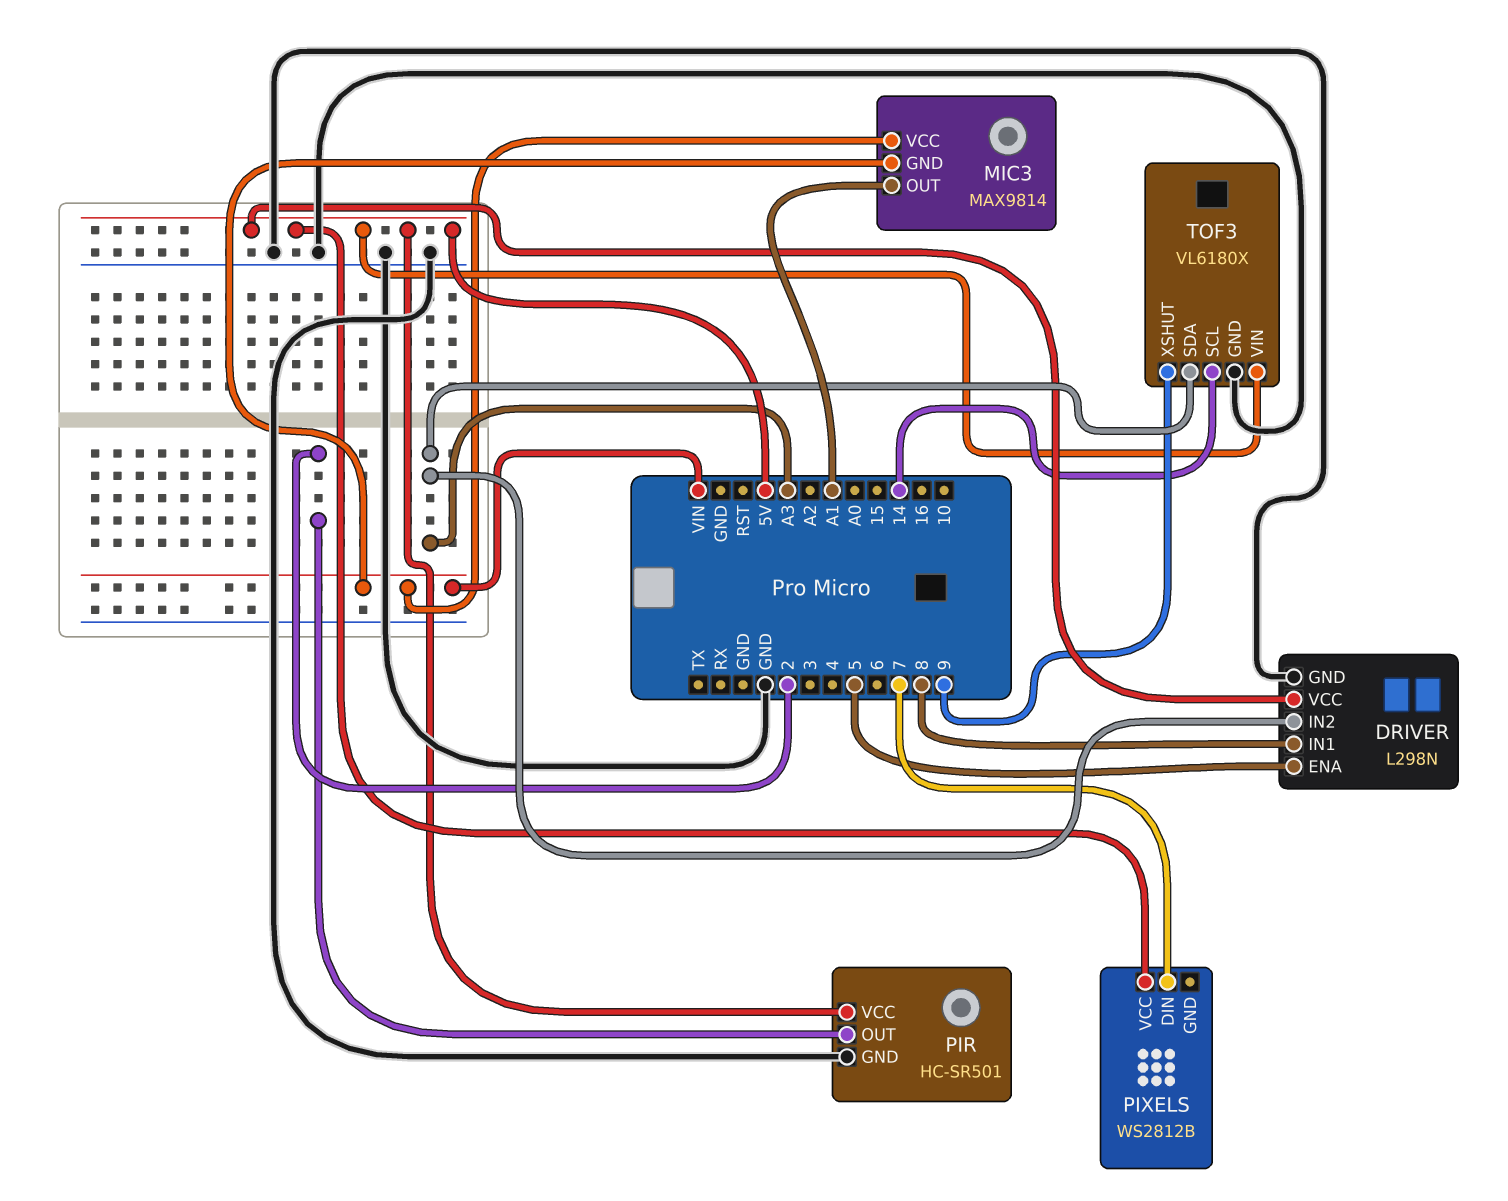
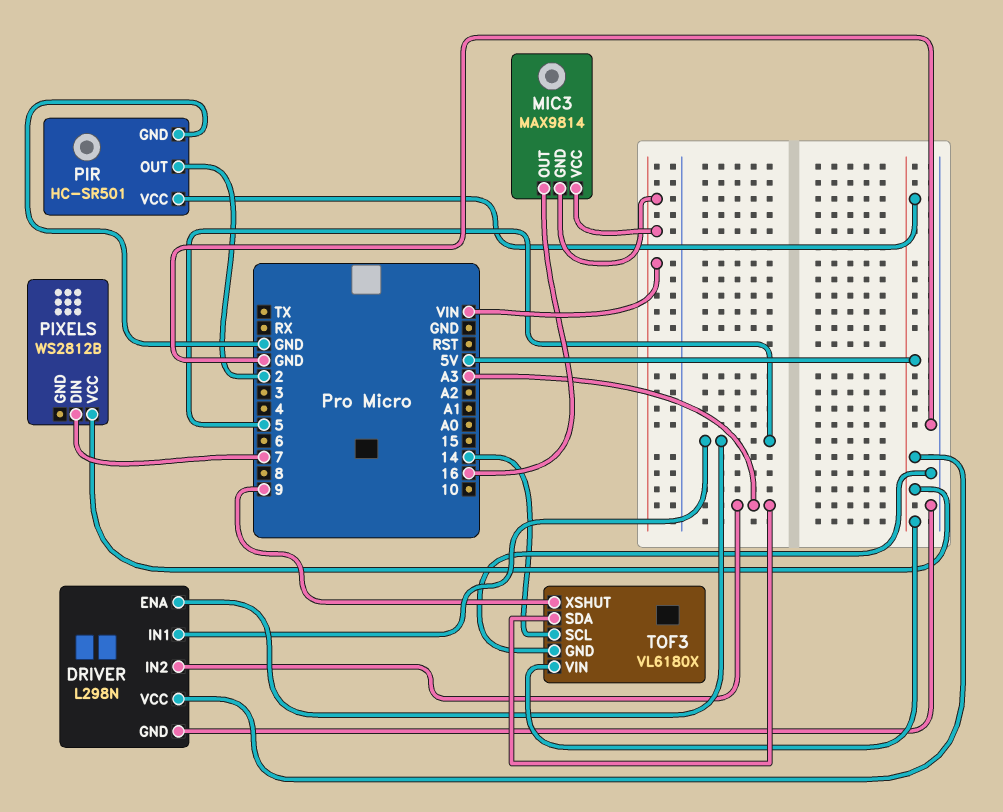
DRIVER pin IN1: 8 -> 5
MIC3 pin OUT: A1 -> 16

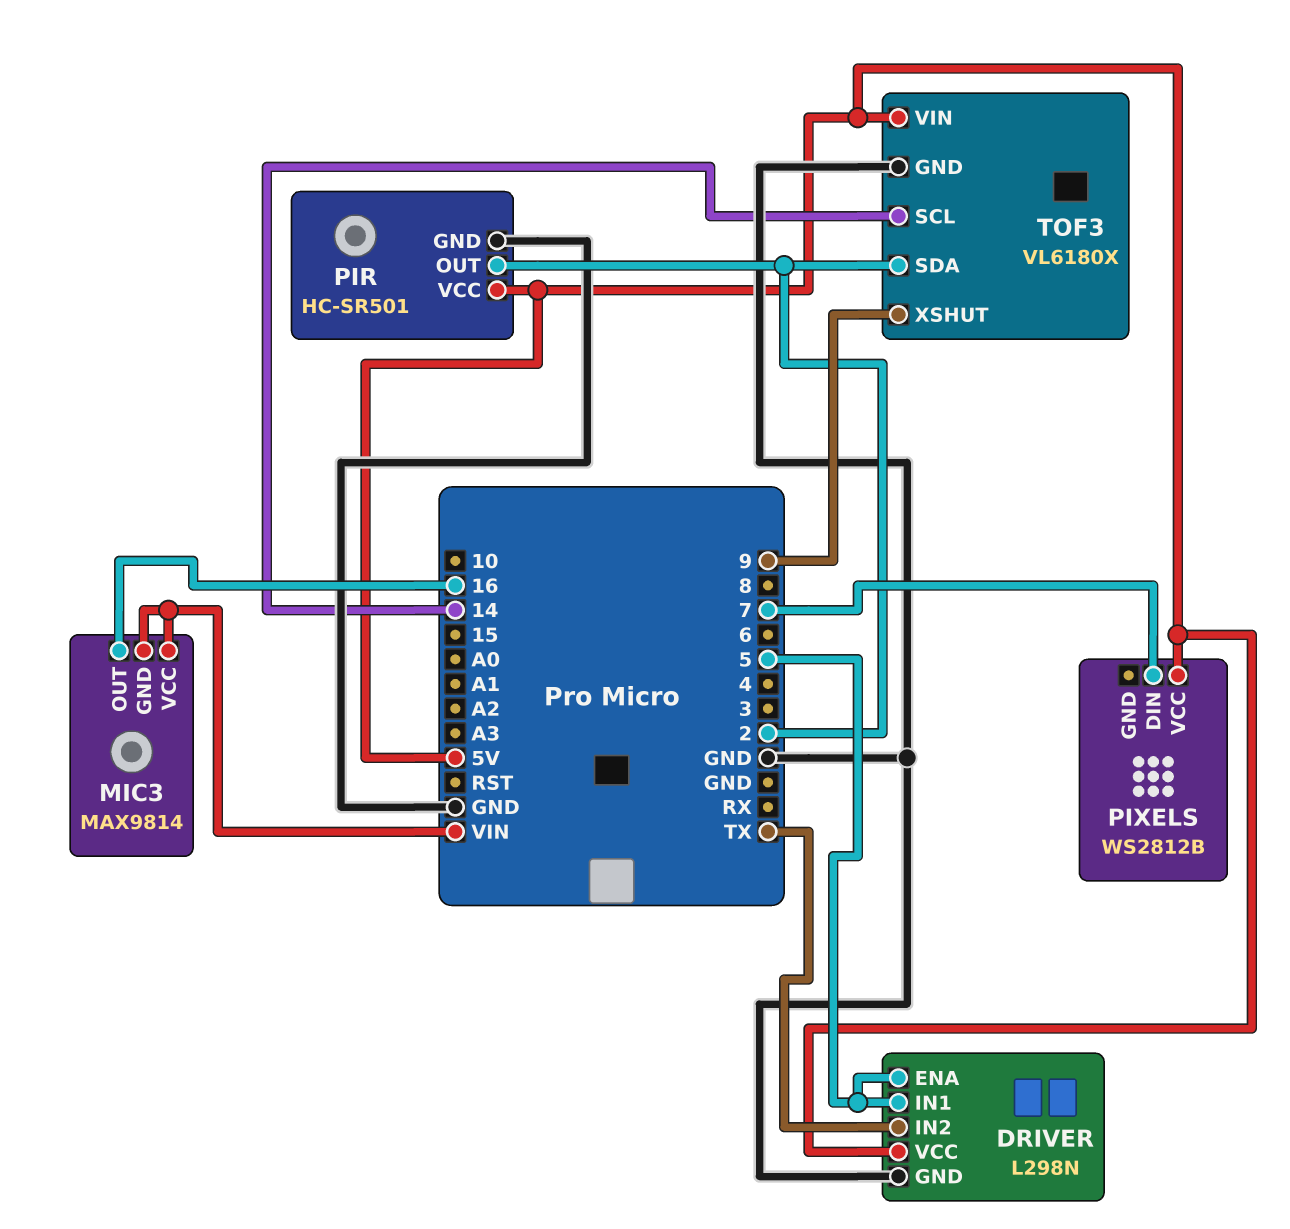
DRIVER pin IN2: A3 -> TX
TOF3 pin SDA: A3 -> 2

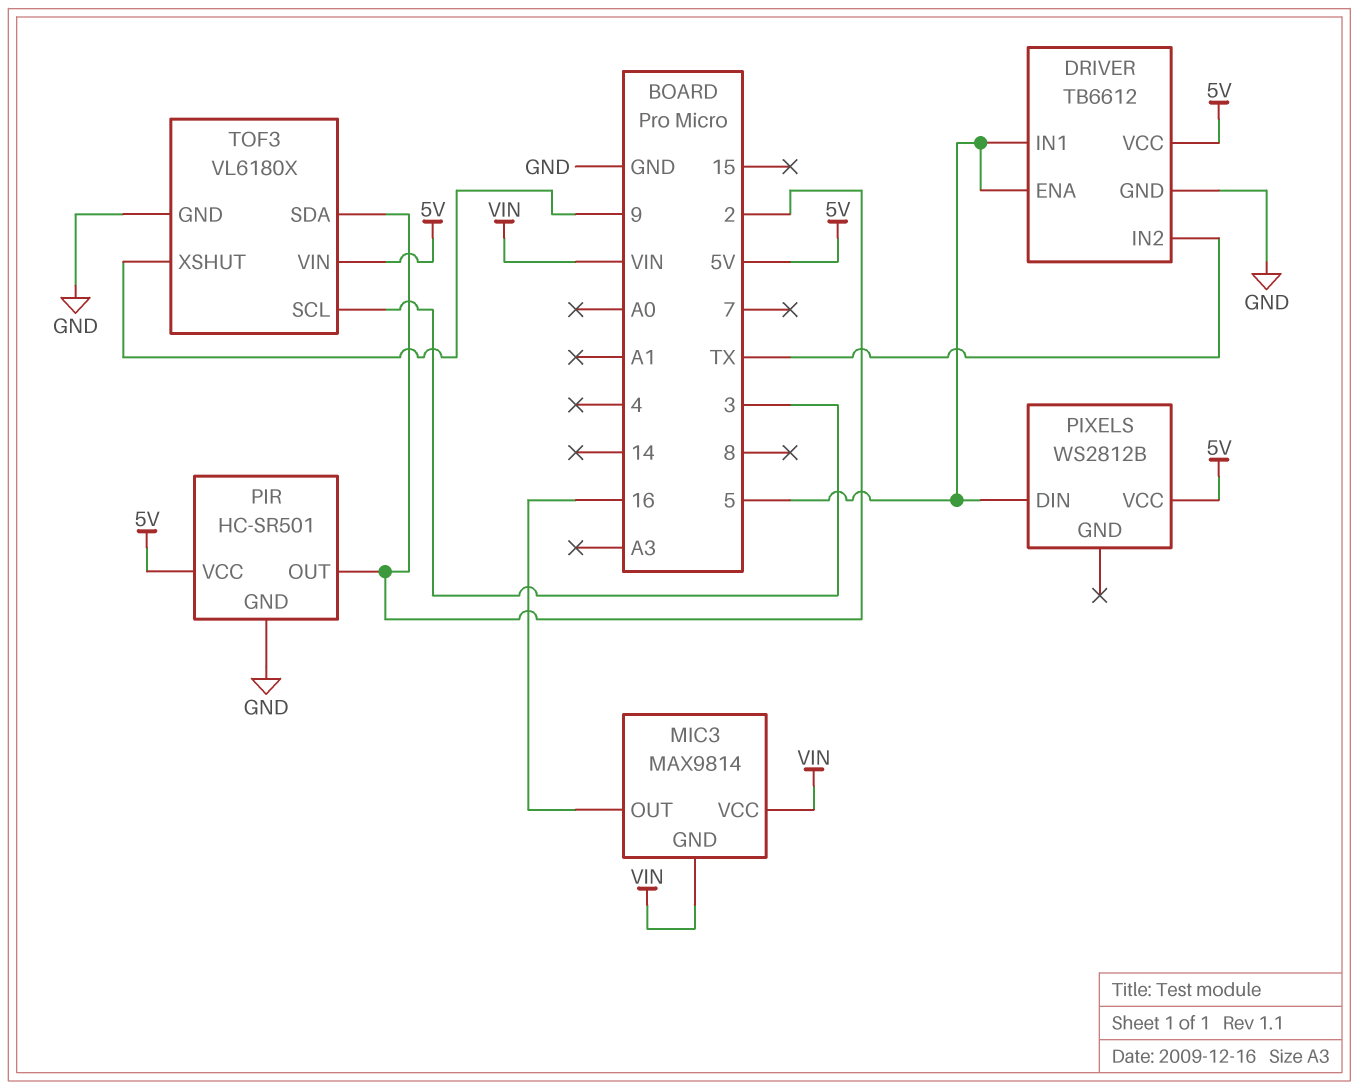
DRIVER: L298N -> TB6612
PIXELS pin DIN: 7 -> 5
TOF3 pin SCL: 14 -> 3

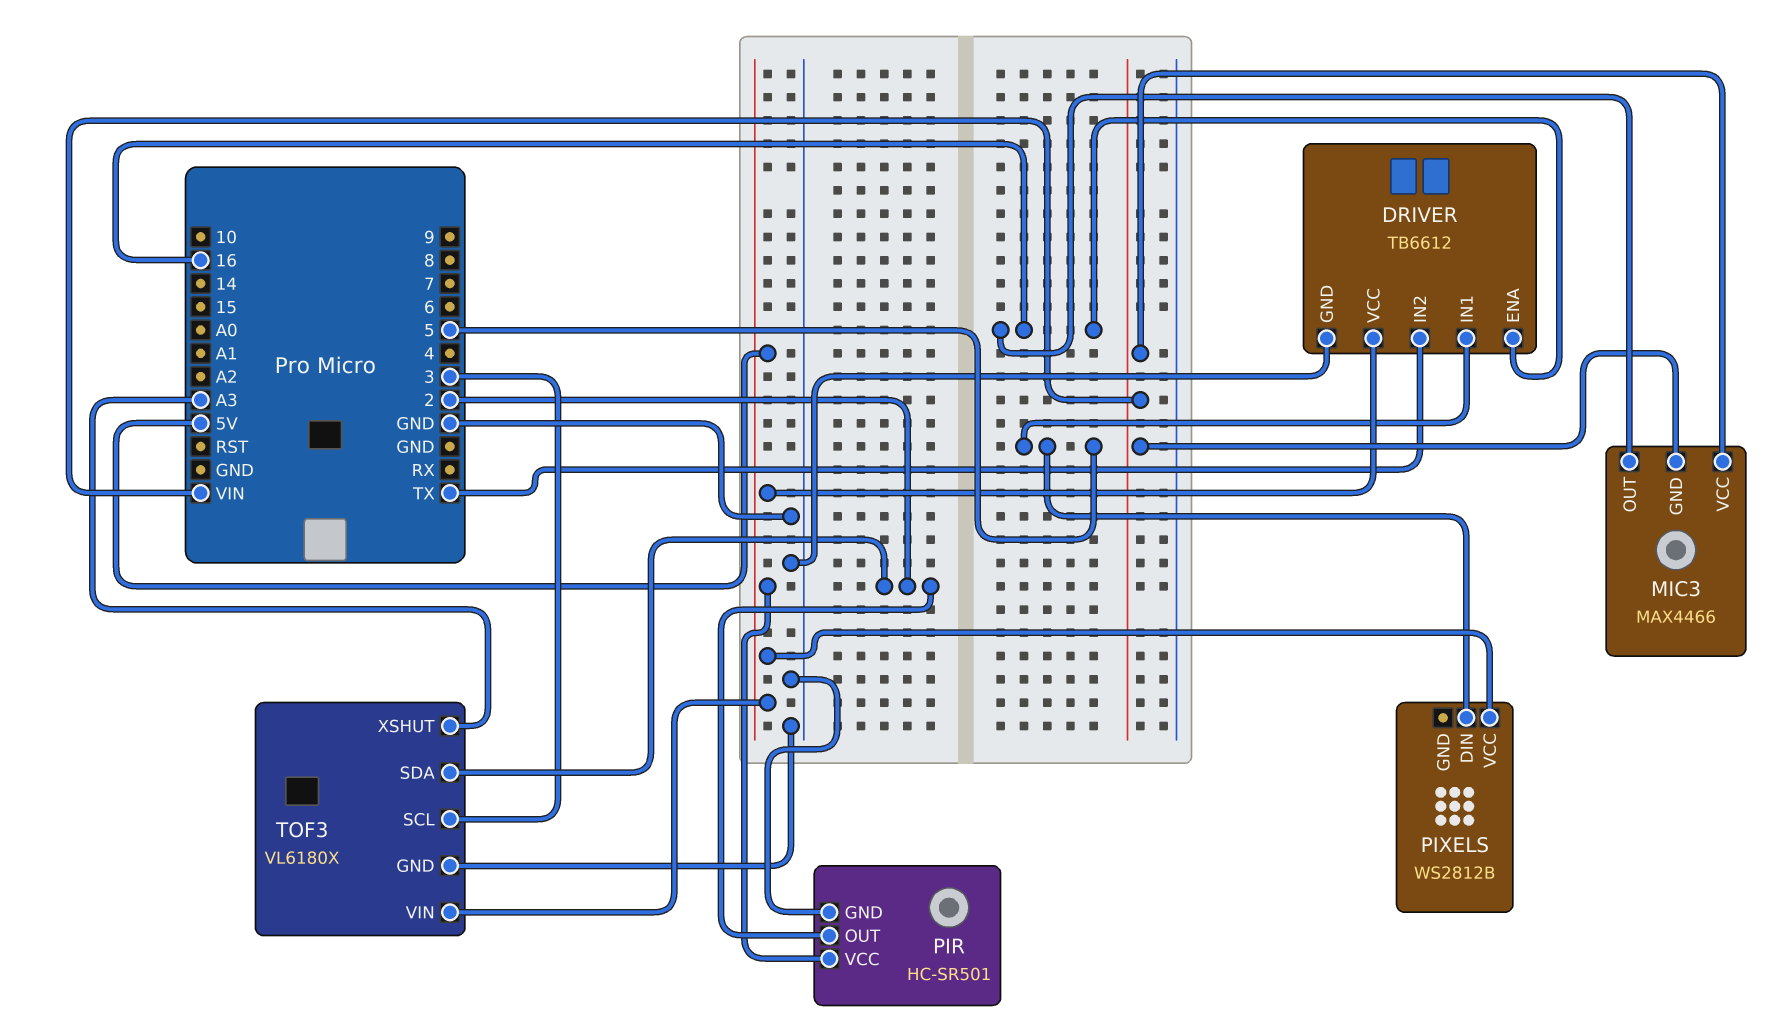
DRIVER pin ENA: 5 -> 16
MIC3: MAX9814 -> MAX4466
TOF3 pin XSHUT: 9 -> A3

